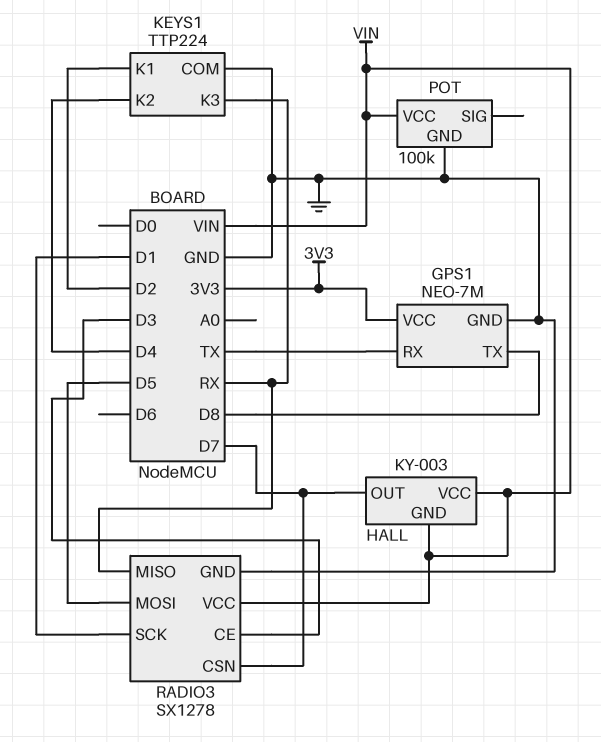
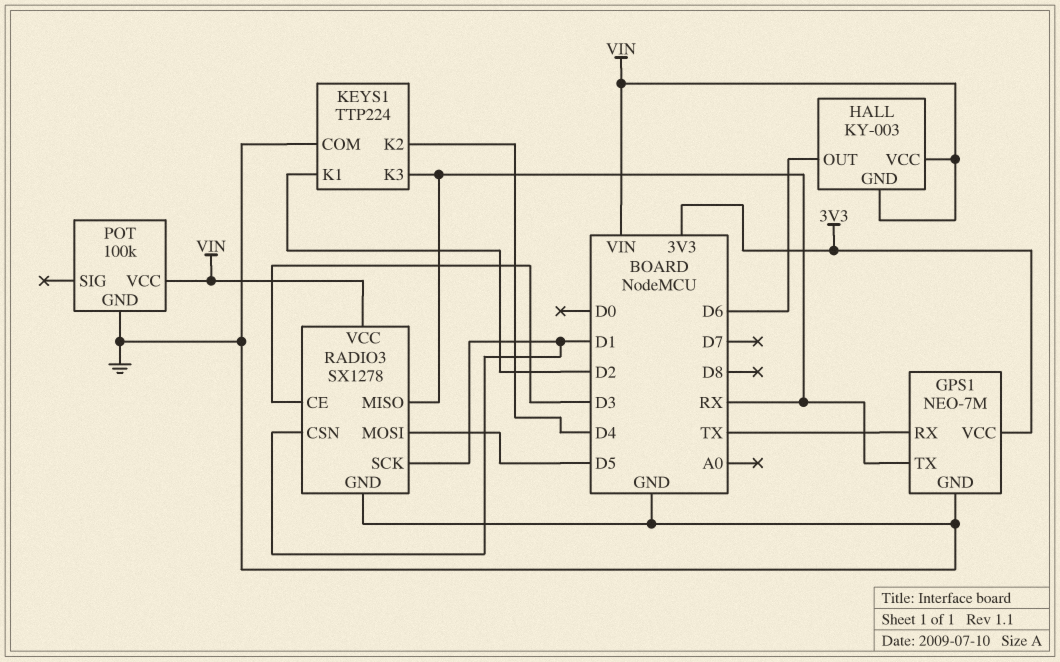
GPS1 pin TX: D8 -> RX
HALL pin OUT: D7 -> D6
RADIO3 pin CSN: D7 -> D1

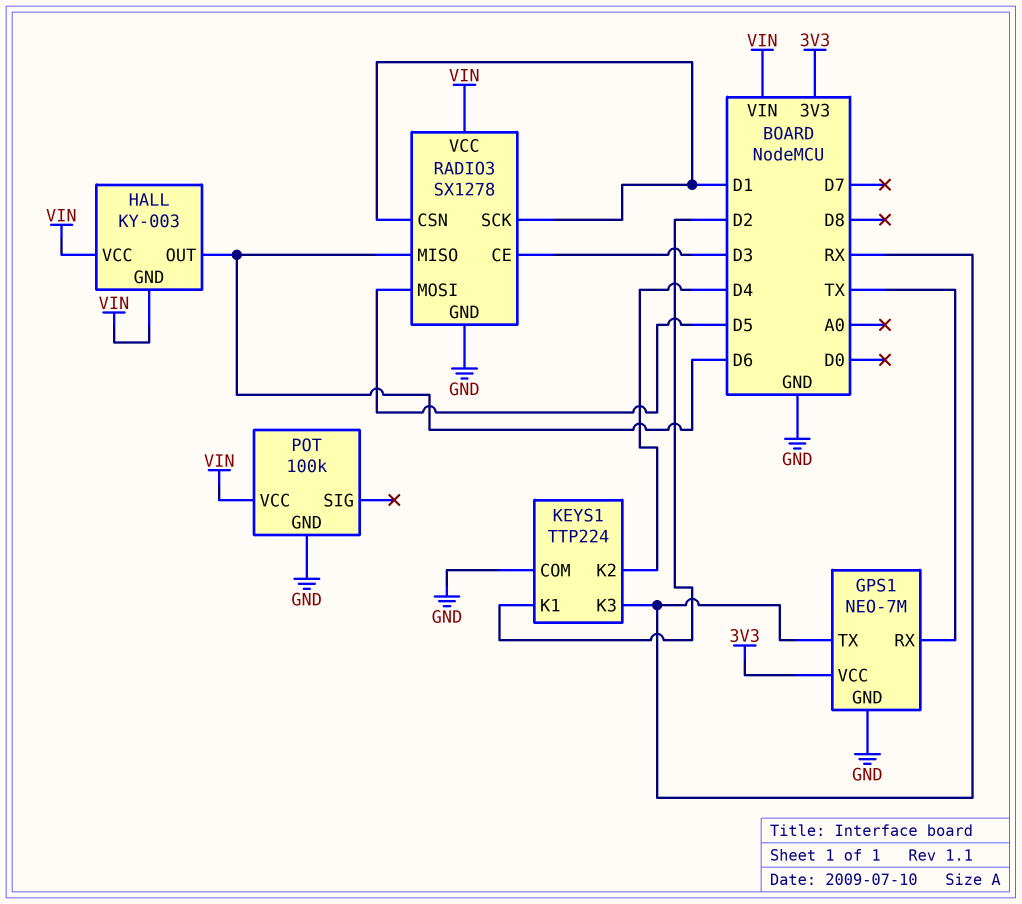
RADIO3 pin MISO: RX -> D6

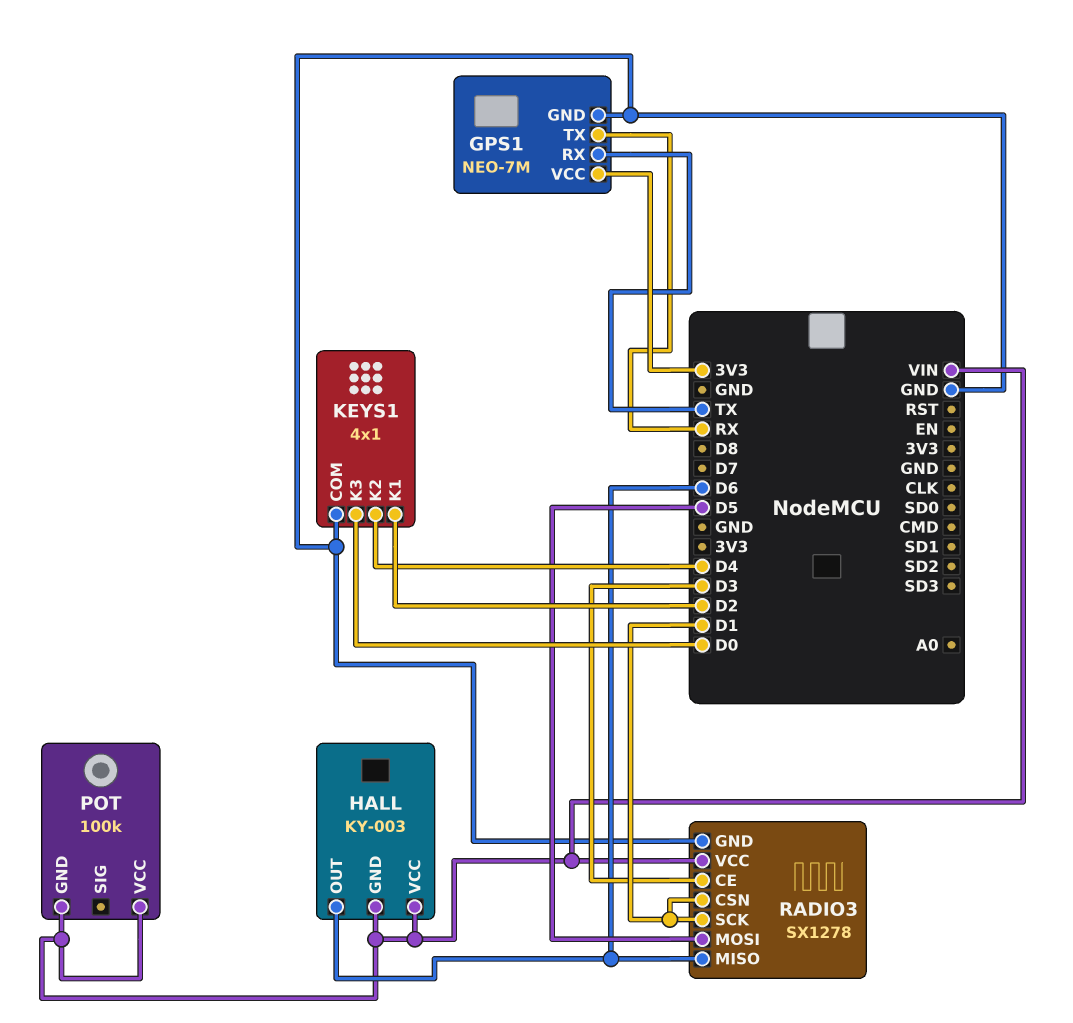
KEYS1: TTP224 -> 4x1
KEYS1 pin K3: RX -> D0
POT pin GND: GND -> VIN

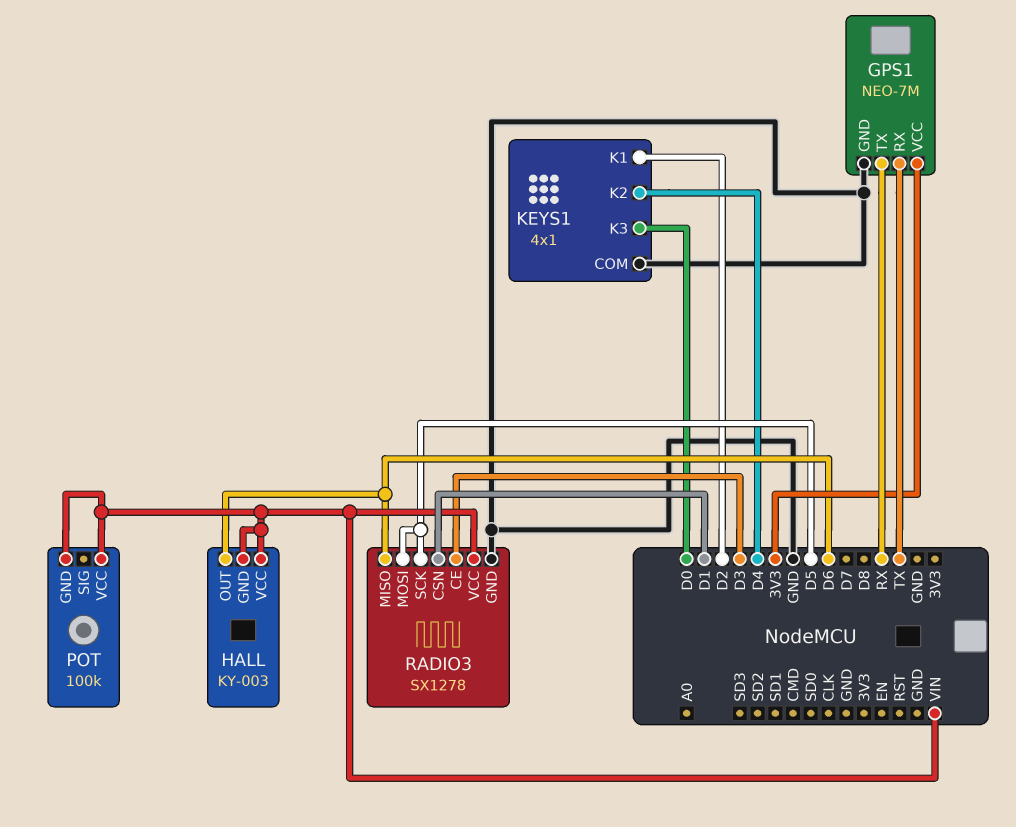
RADIO3 pin SCK: D1 -> D5

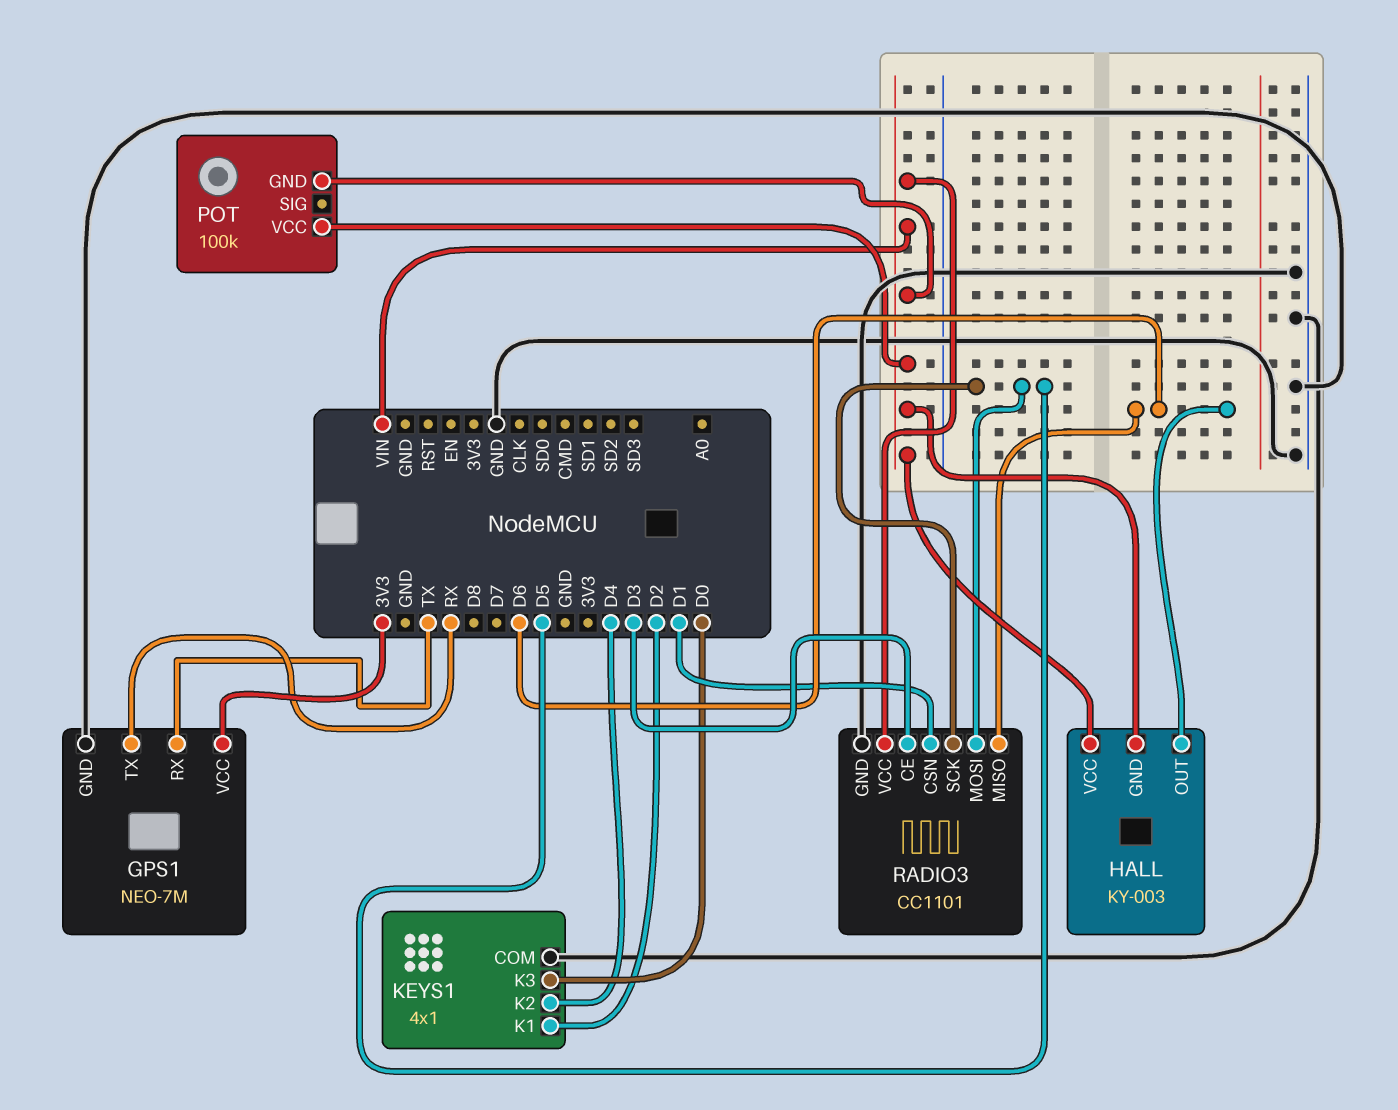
RADIO3: SX1278 -> CC1101

